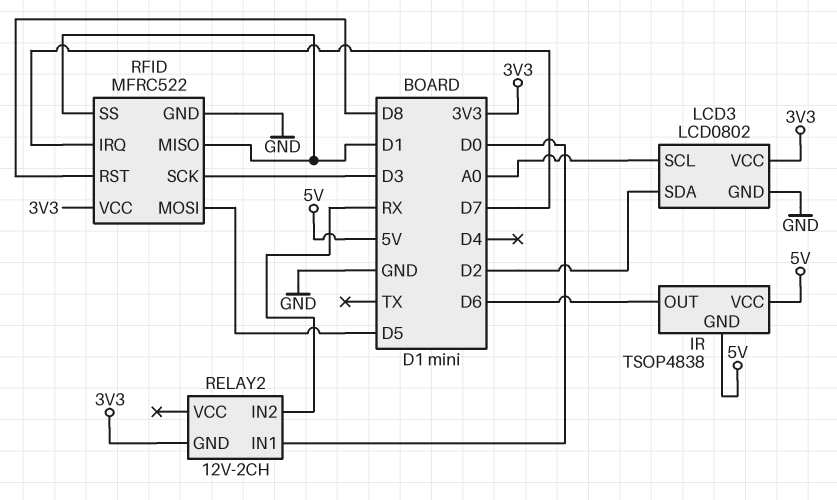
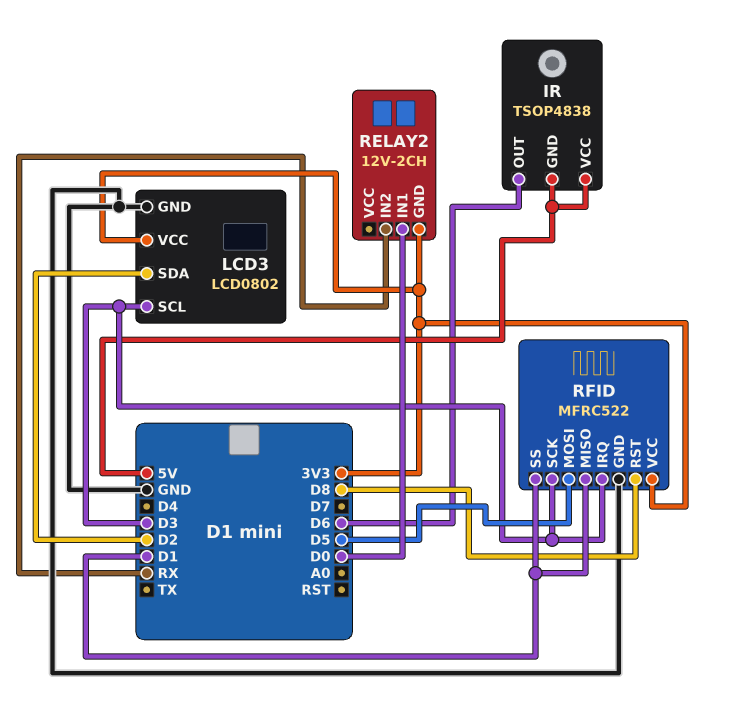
LCD3 pin SCL: A0 -> D3
RFID pin IRQ: D7 -> D3

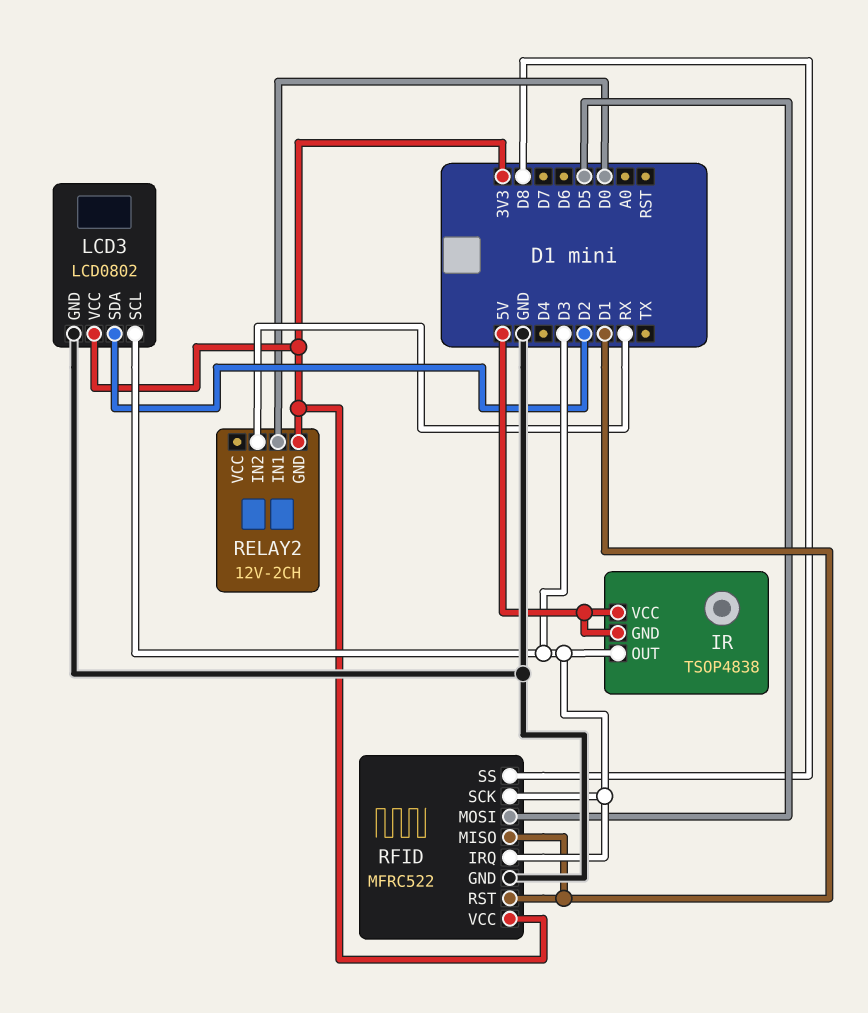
IR pin OUT: D6 -> D3
RFID pin RST: D8 -> D1
RFID pin SS: D1 -> D8

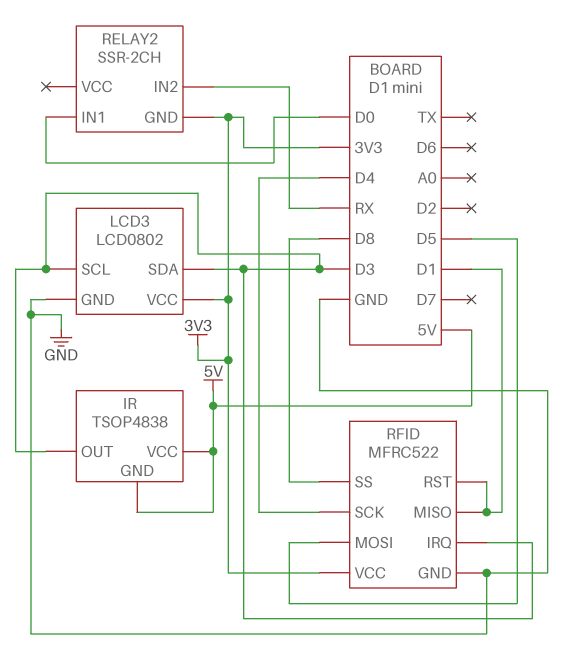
LCD3 pin SDA: D2 -> D3
RELAY2: 12V-2CH -> SSR-2CH
RFID pin SCK: D3 -> D4

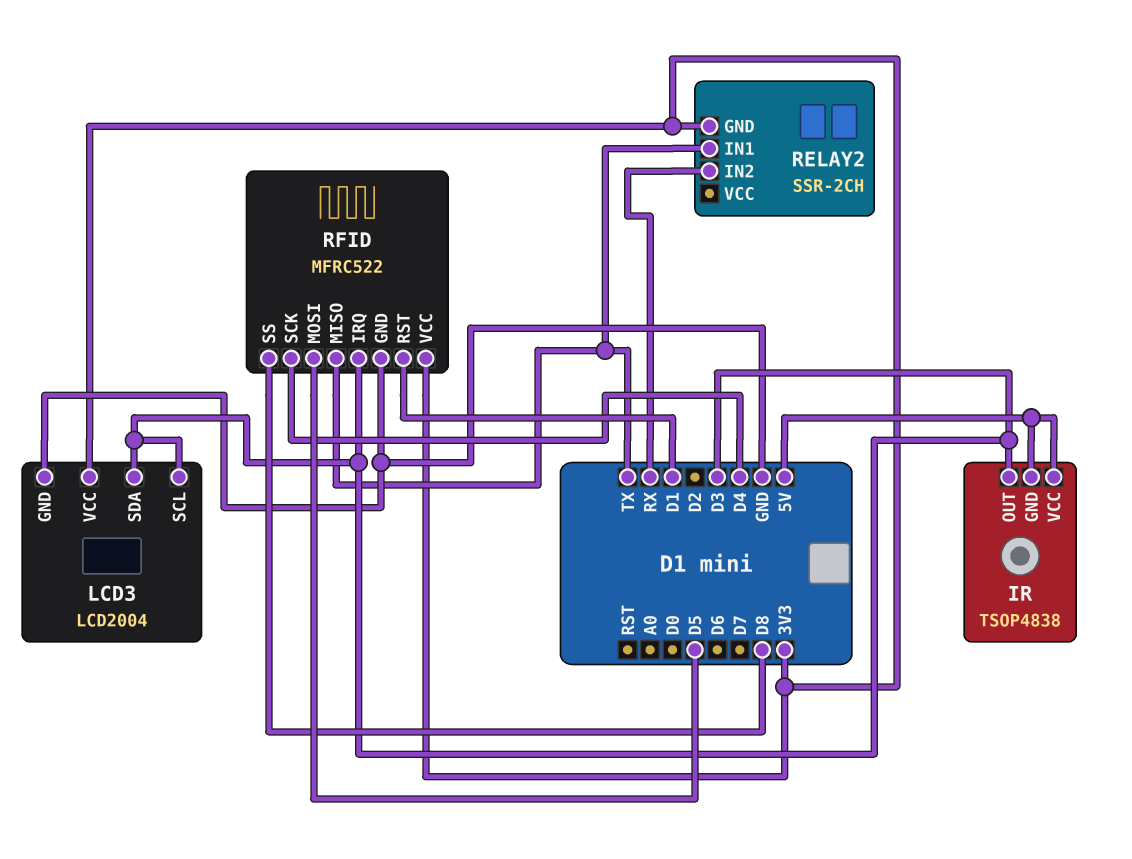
LCD3: LCD0802 -> LCD2004
RELAY2 pin IN1: D0 -> TX
RFID pin MISO: D1 -> TX

